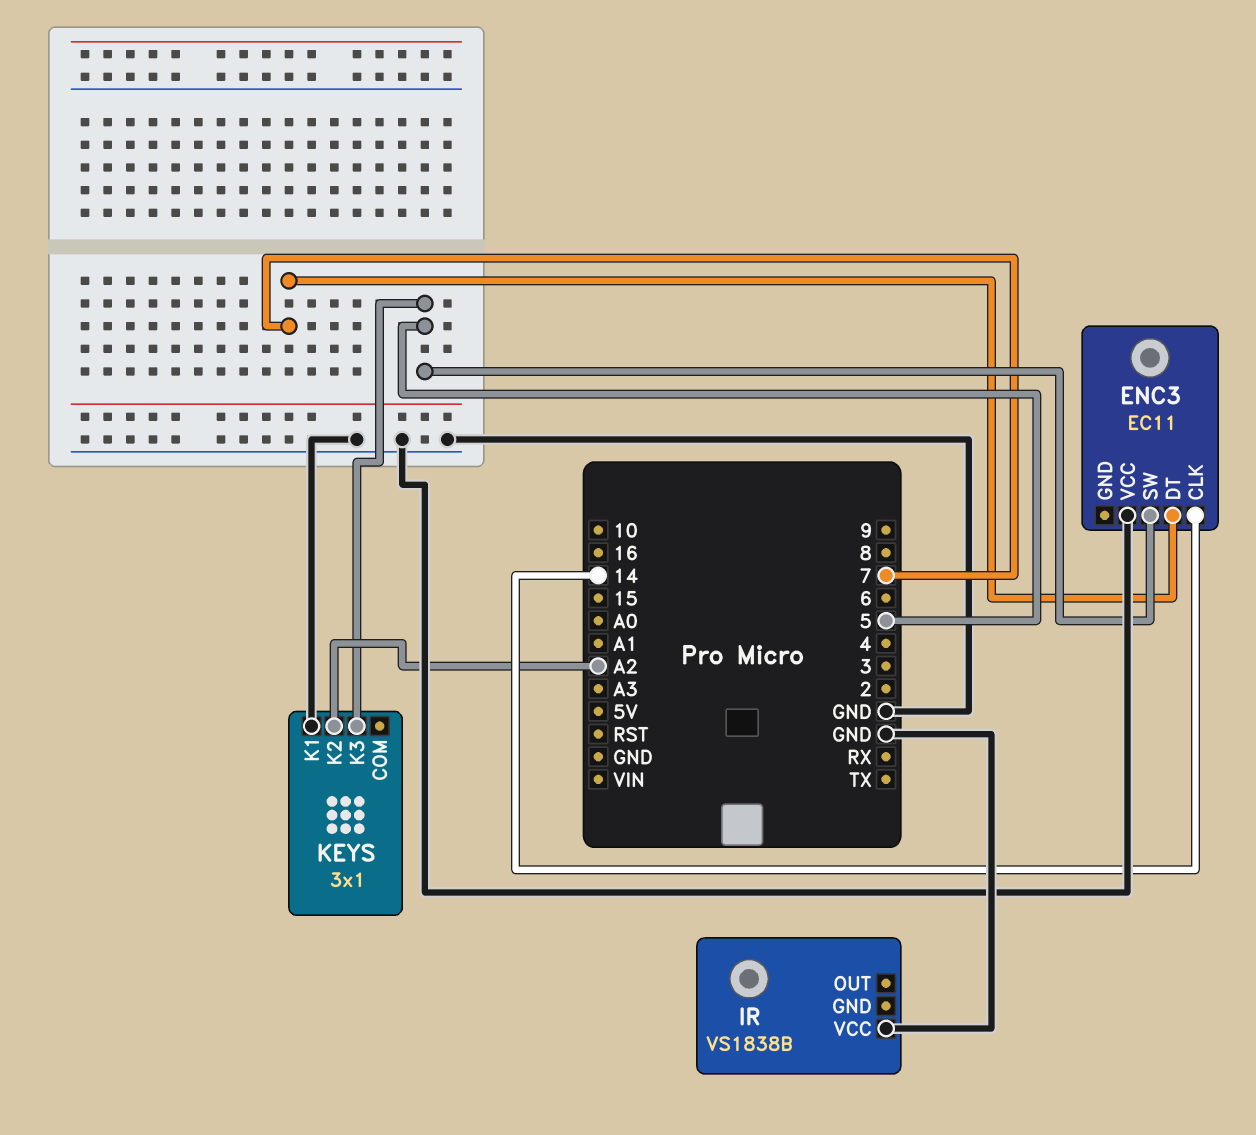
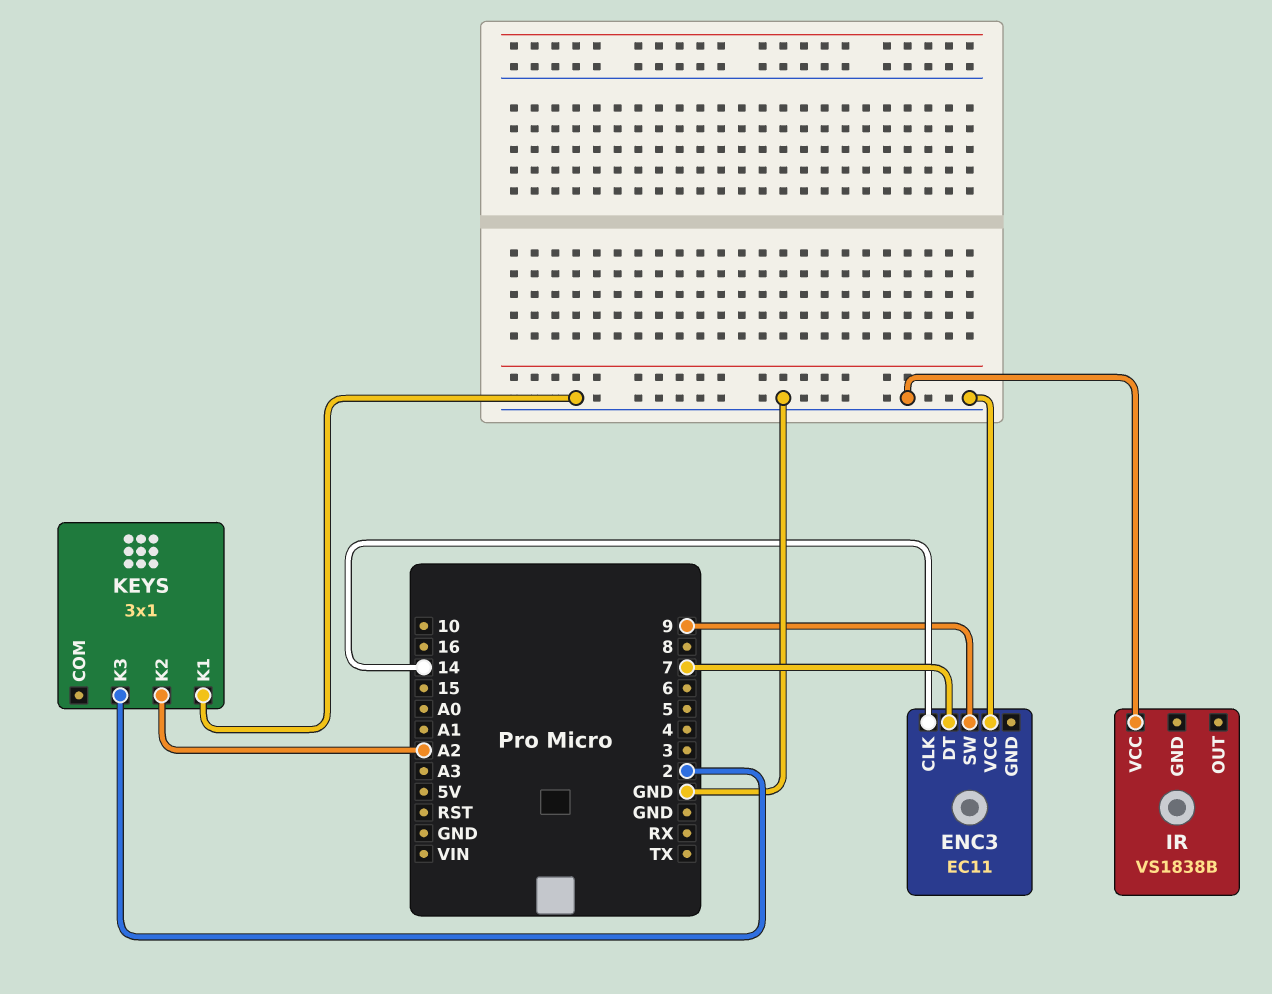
ENC3 pin SW: 5 -> 9
KEYS pin K3: 5 -> 2

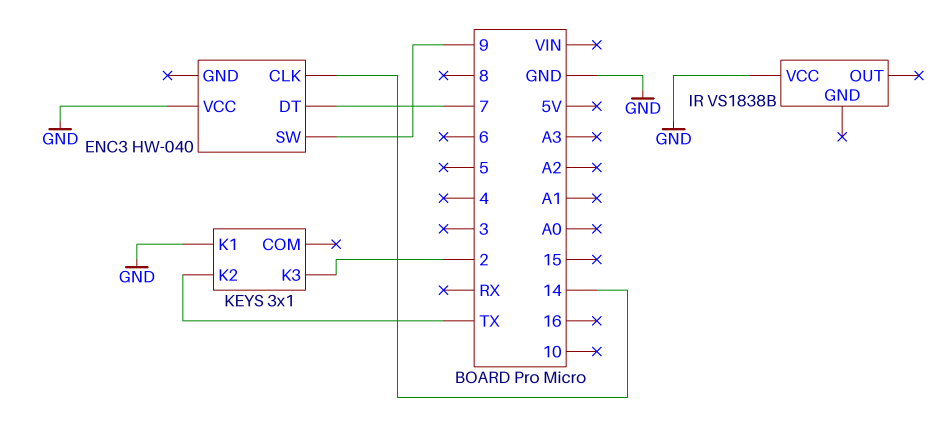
ENC3: EC11 -> HW-040
KEYS pin K2: A2 -> TX

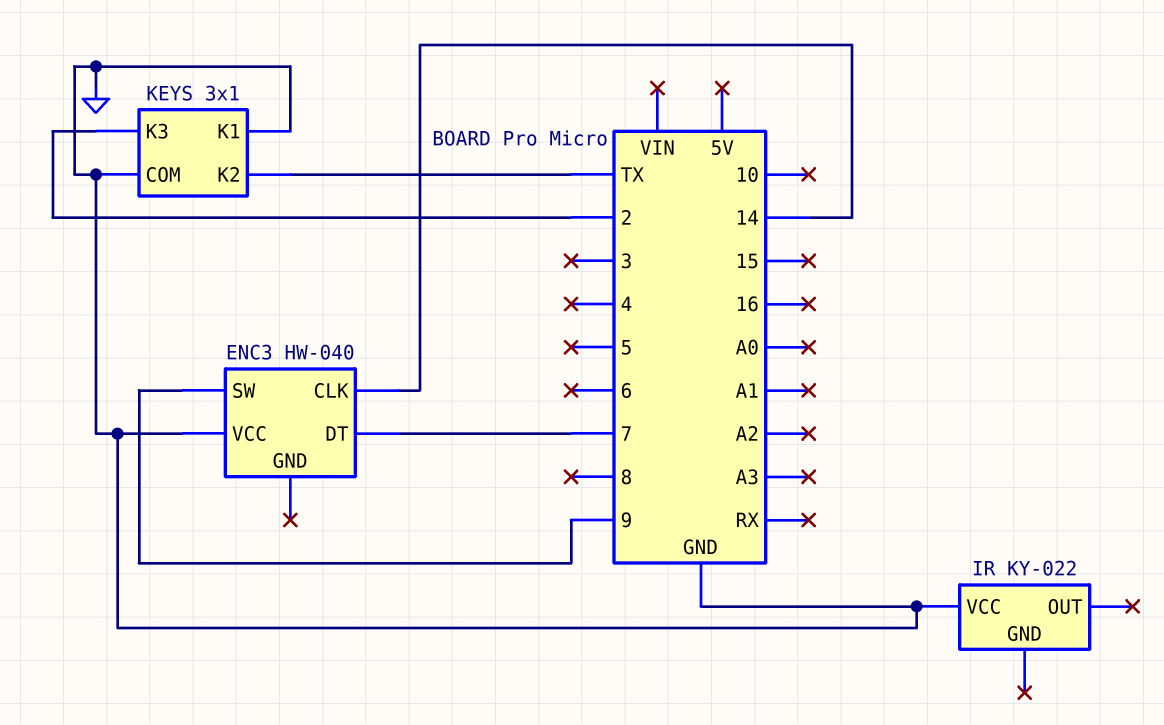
IR: VS1838B -> KY-022
KEYS pin COM: none -> GND

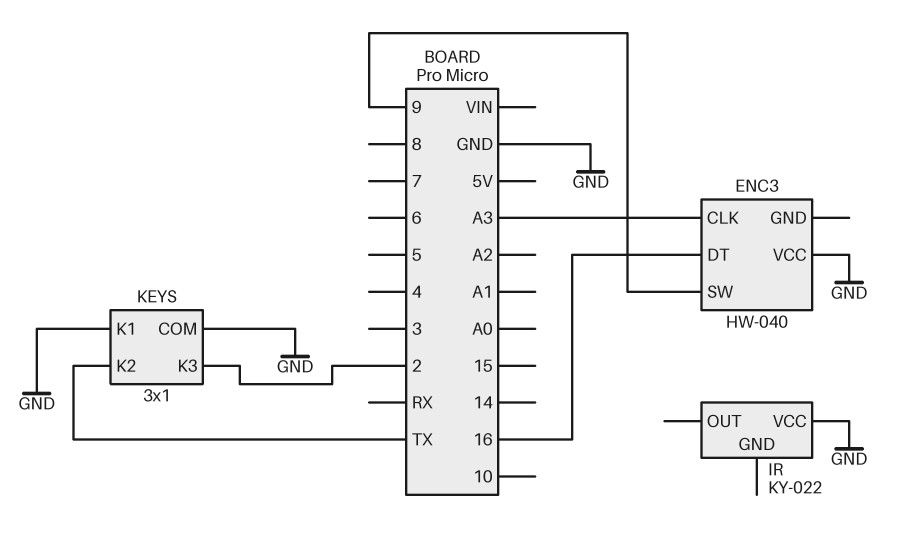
ENC3 pin CLK: 14 -> A3
ENC3 pin DT: 7 -> 16

